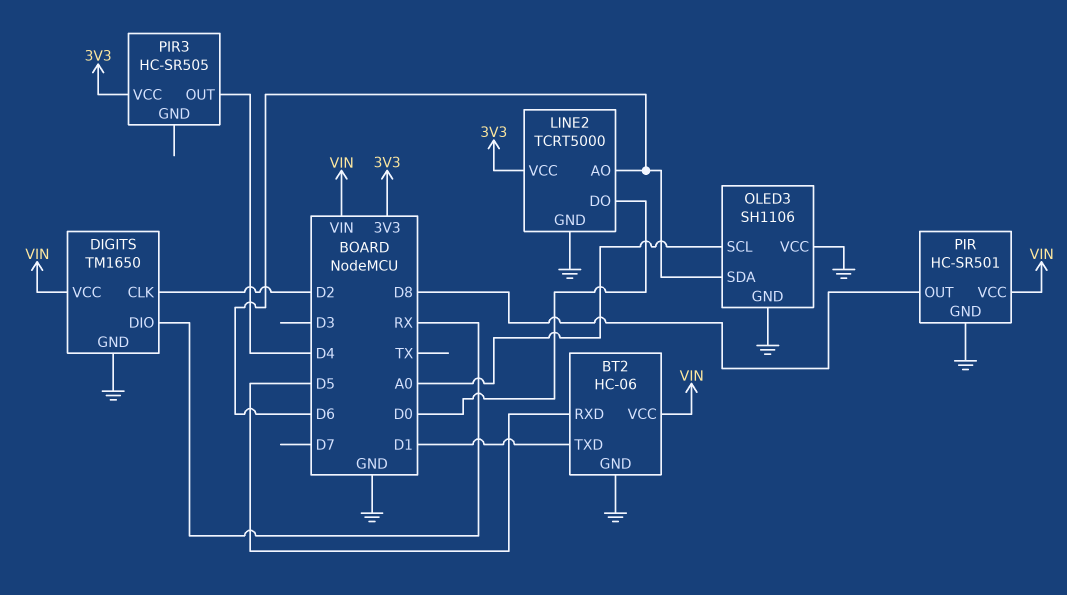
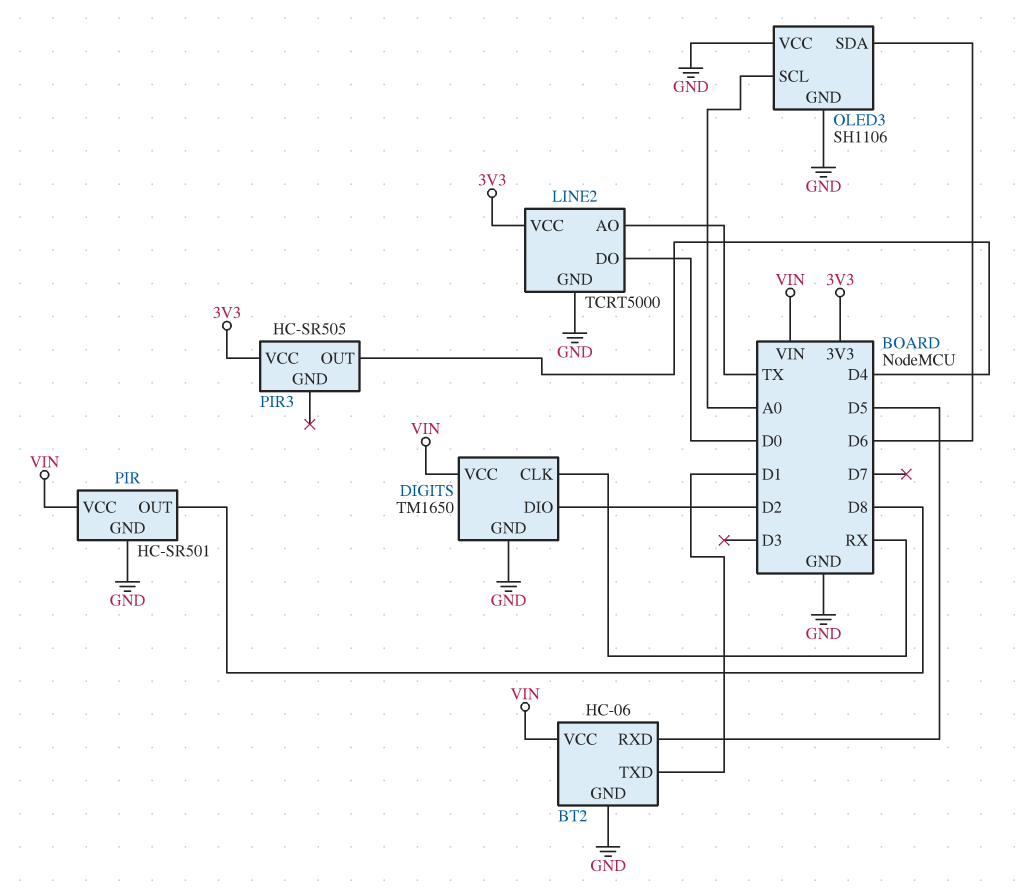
DIGITS pin CLK: D2 -> RX
DIGITS pin DIO: RX -> D2
LINE2 pin AO: D6 -> TX

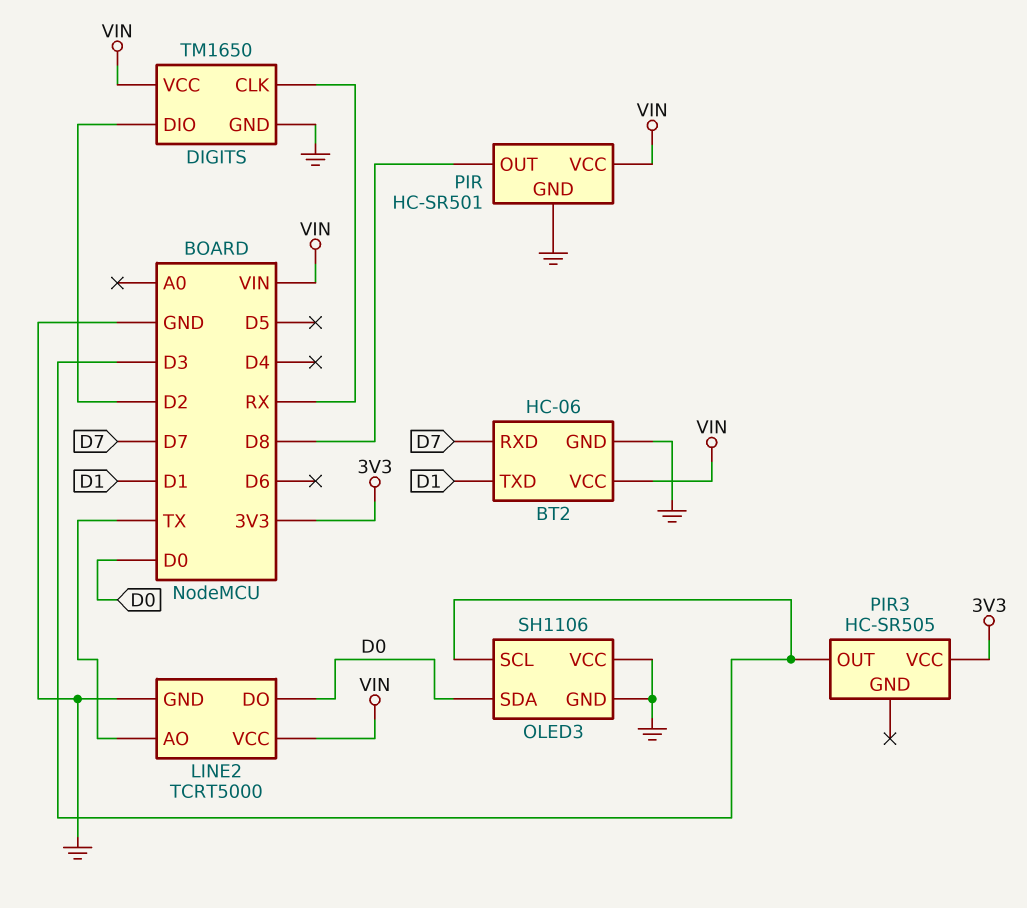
BT2 pin RXD: D5 -> D7
LINE2 pin VCC: 3V3 -> VIN
OLED3 pin SCL: A0 -> D3
OLED3 pin SDA: D6 -> D0
PIR3 pin OUT: D4 -> D3

